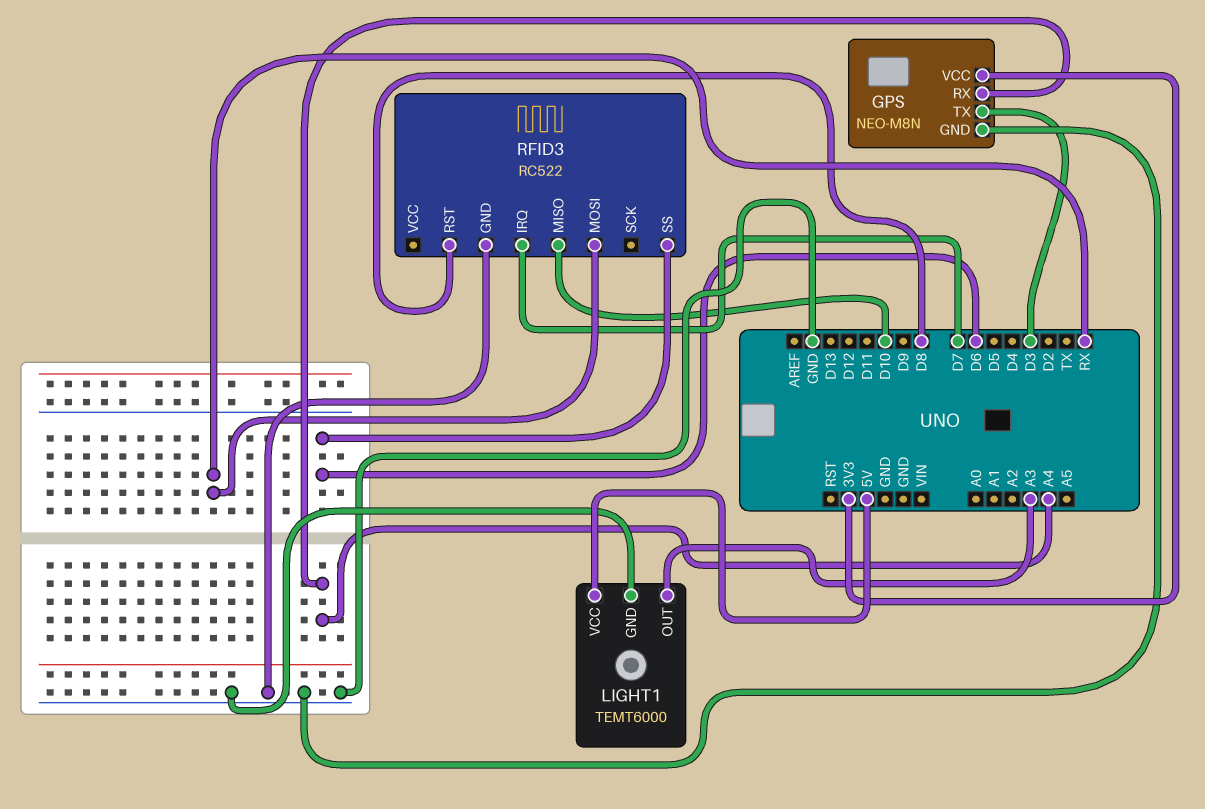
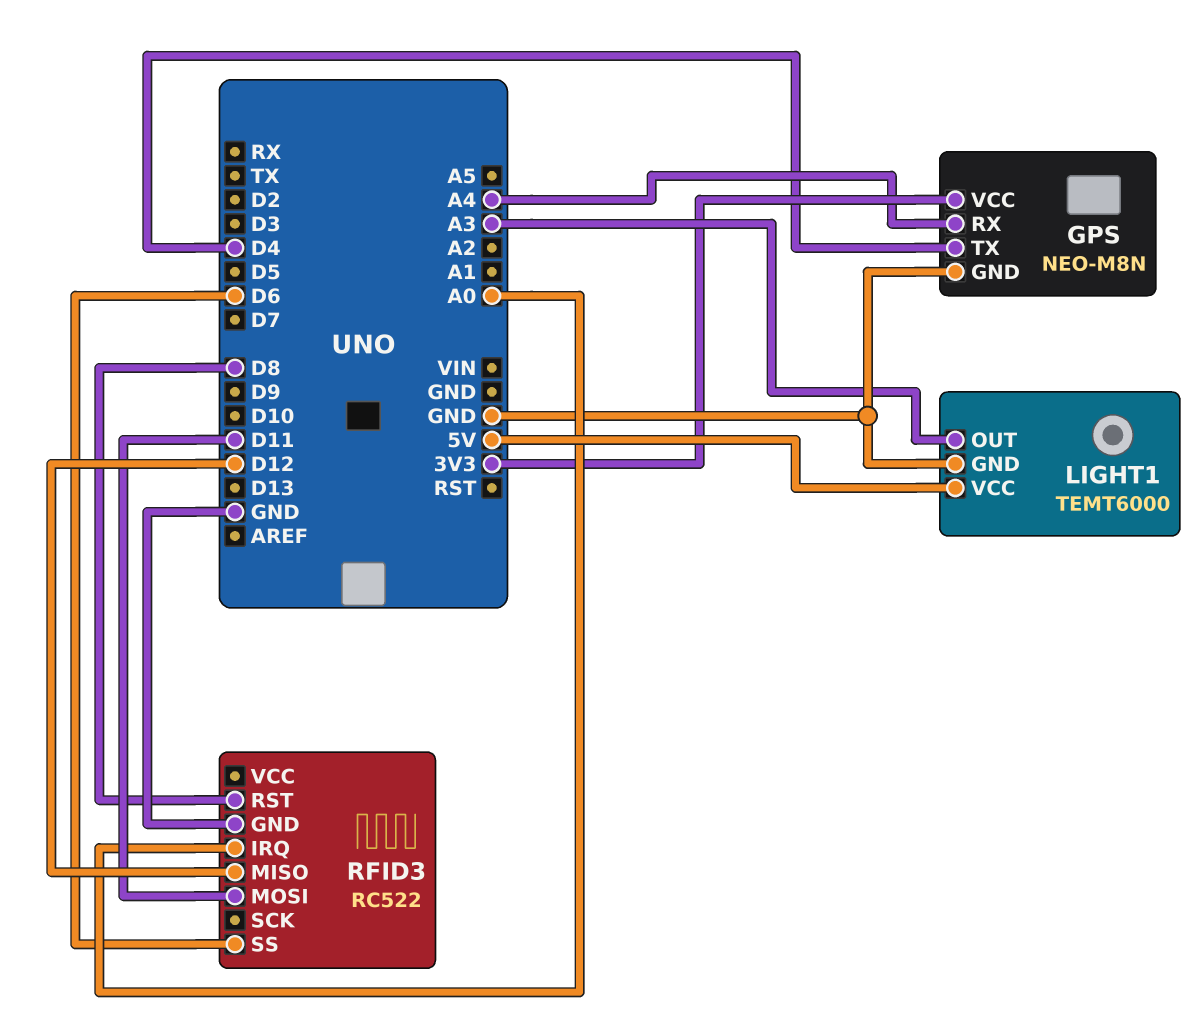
GPS pin TX: D3 -> D4
RFID3 pin IRQ: D7 -> A0
RFID3 pin MISO: D10 -> D12
RFID3 pin MOSI: RX -> D11

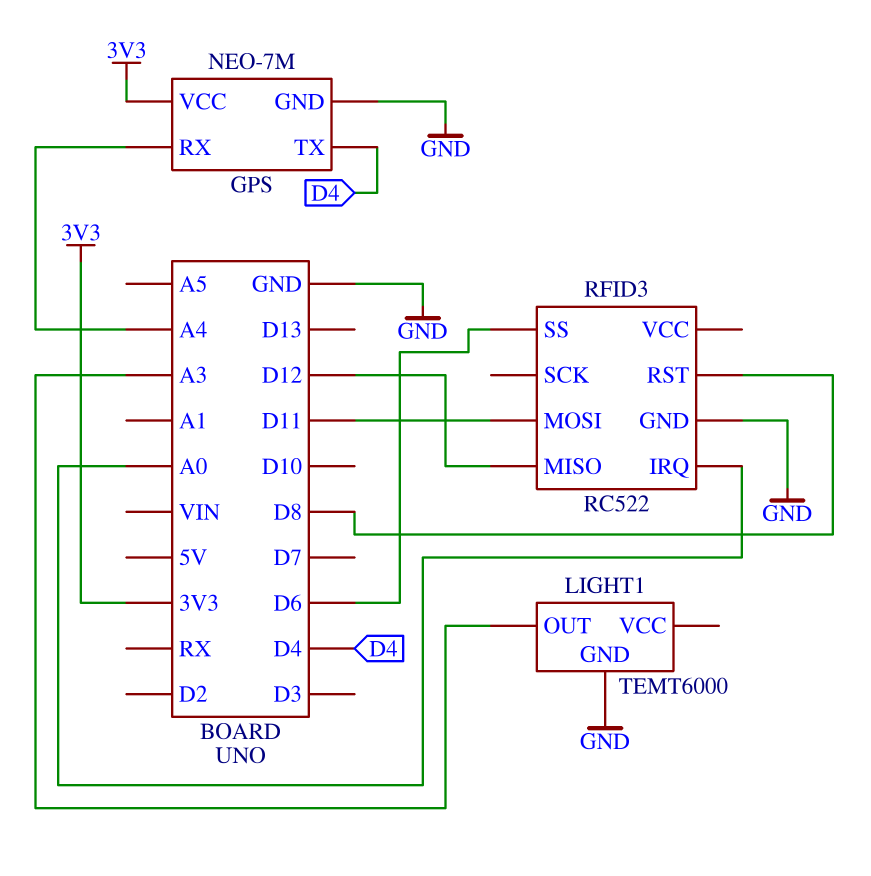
GPS: NEO-M8N -> NEO-7M
LIGHT1 pin VCC: 5V -> none

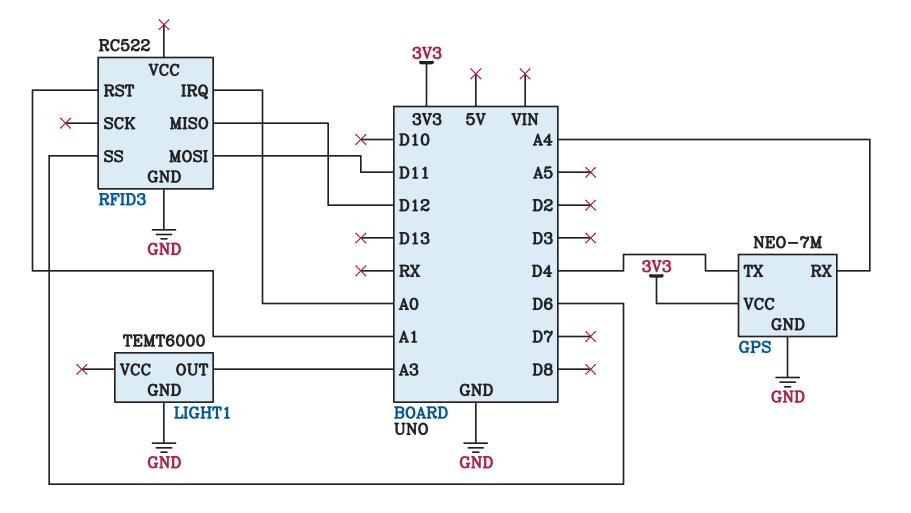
RFID3 pin RST: D8 -> A1

